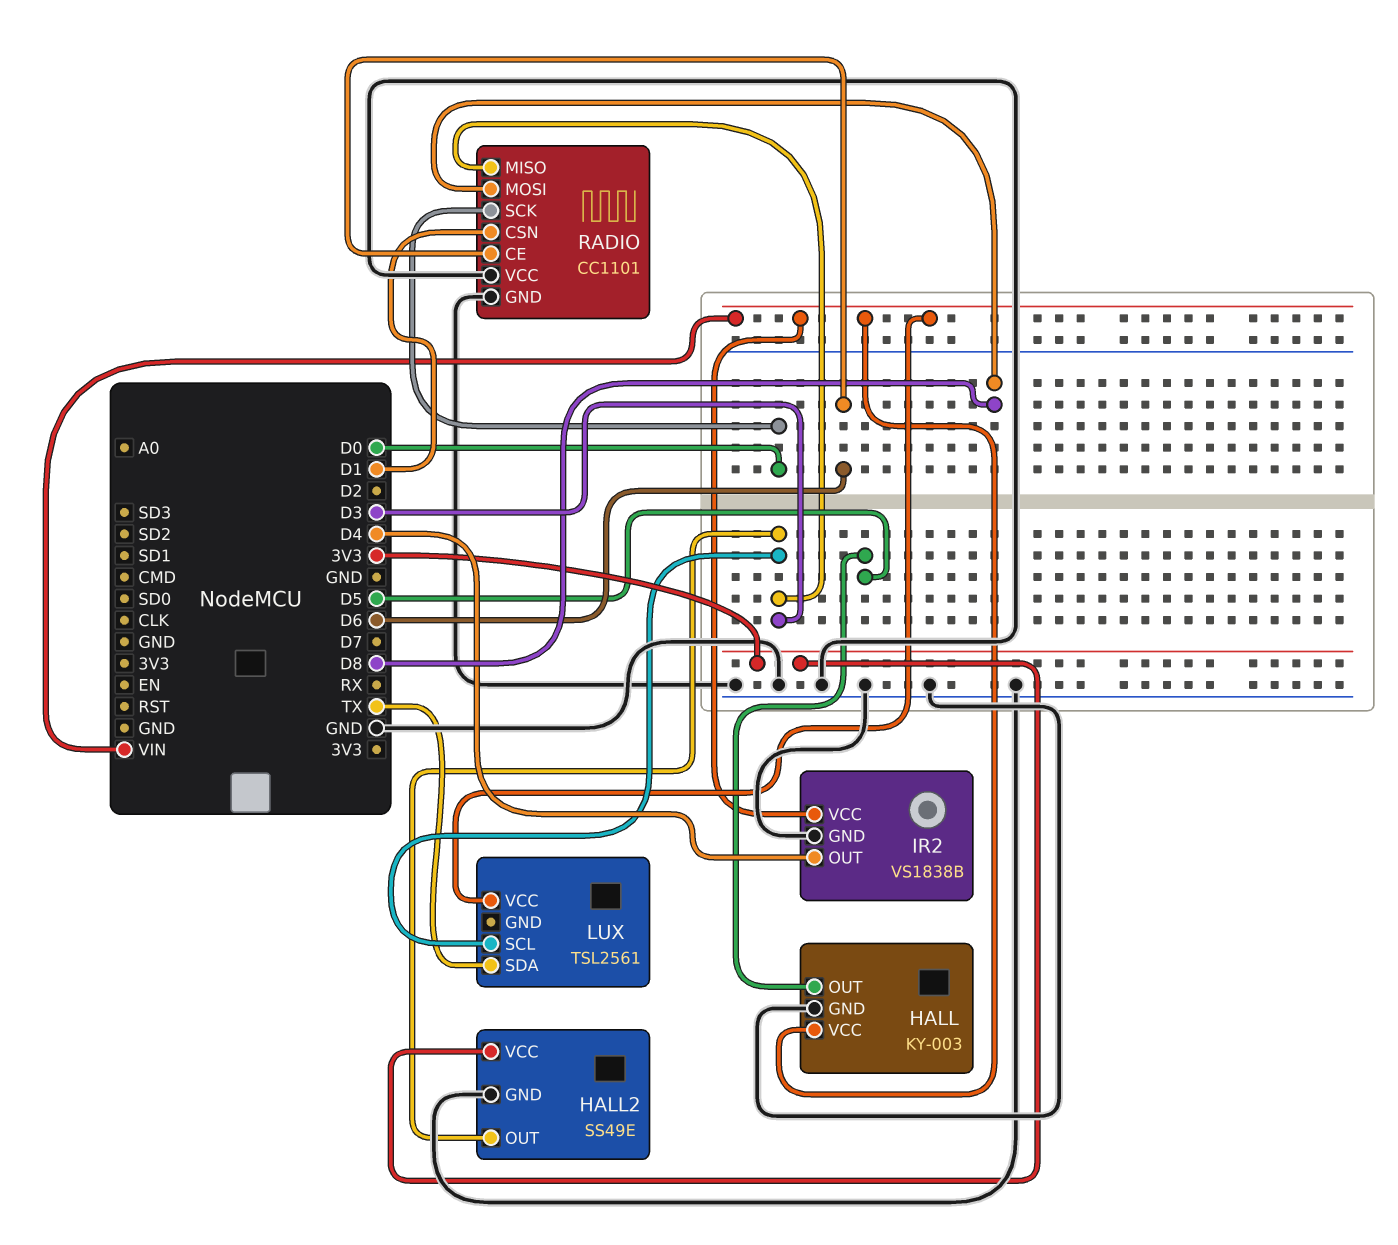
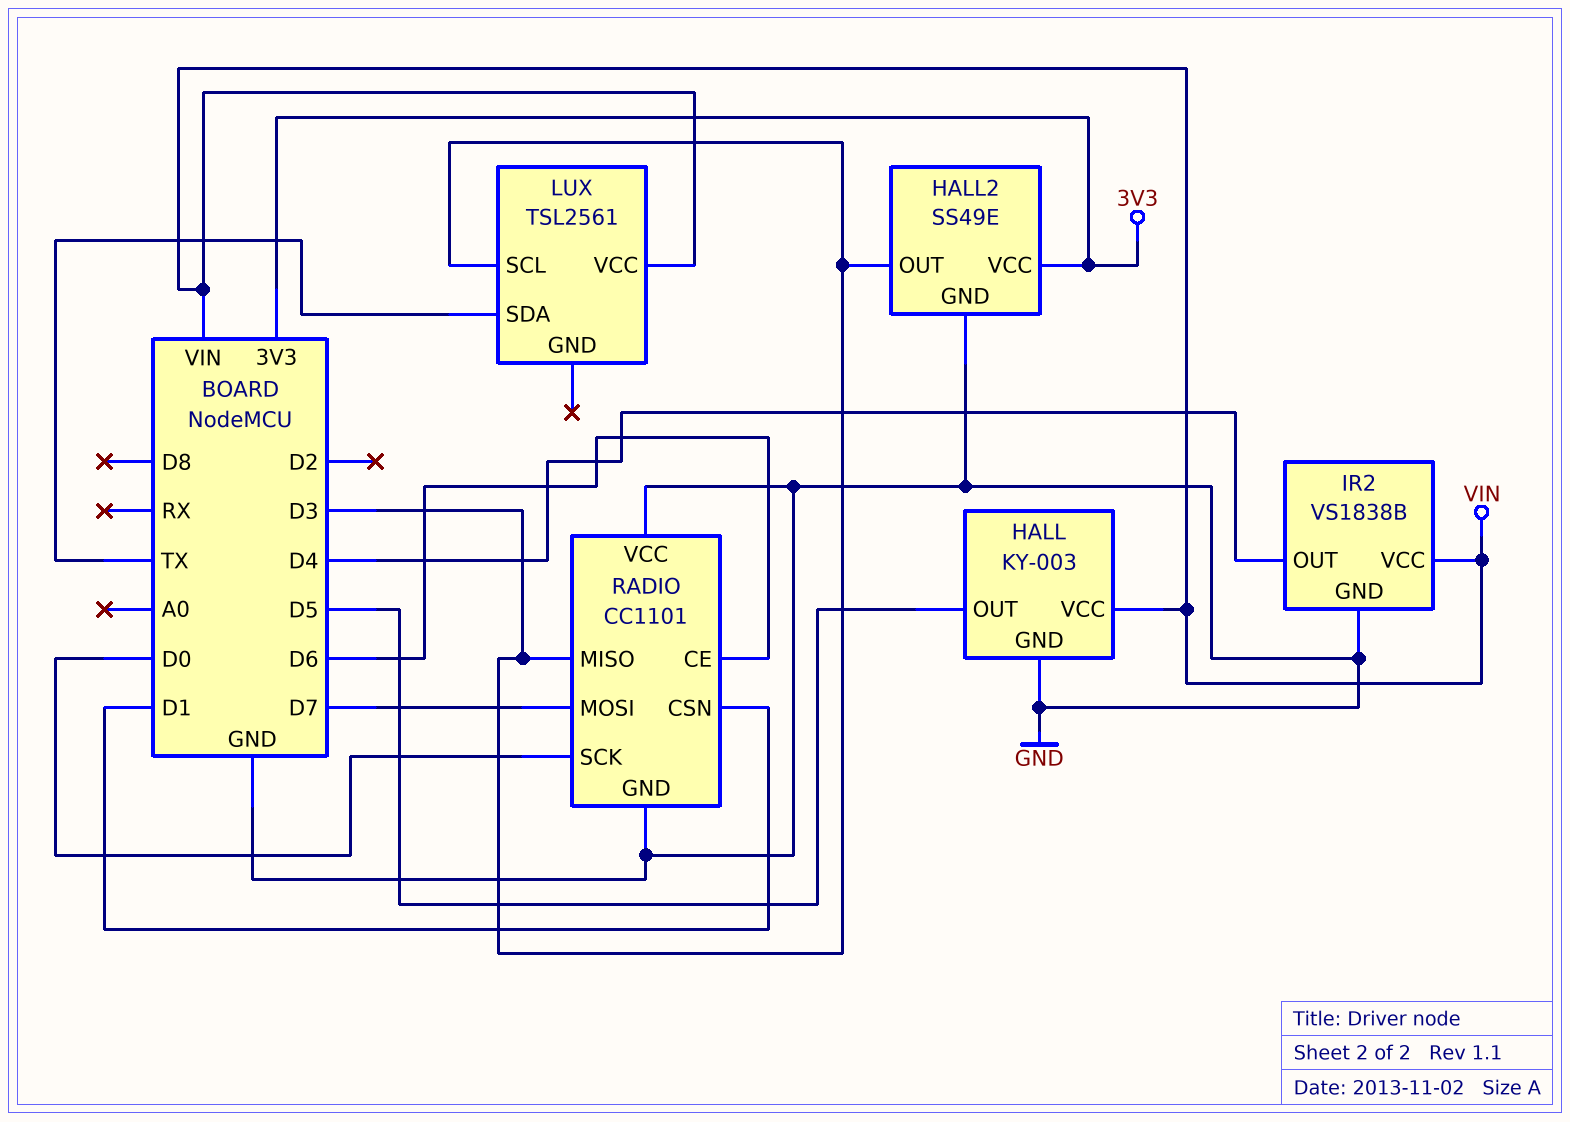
RADIO pin MOSI: D8 -> D7

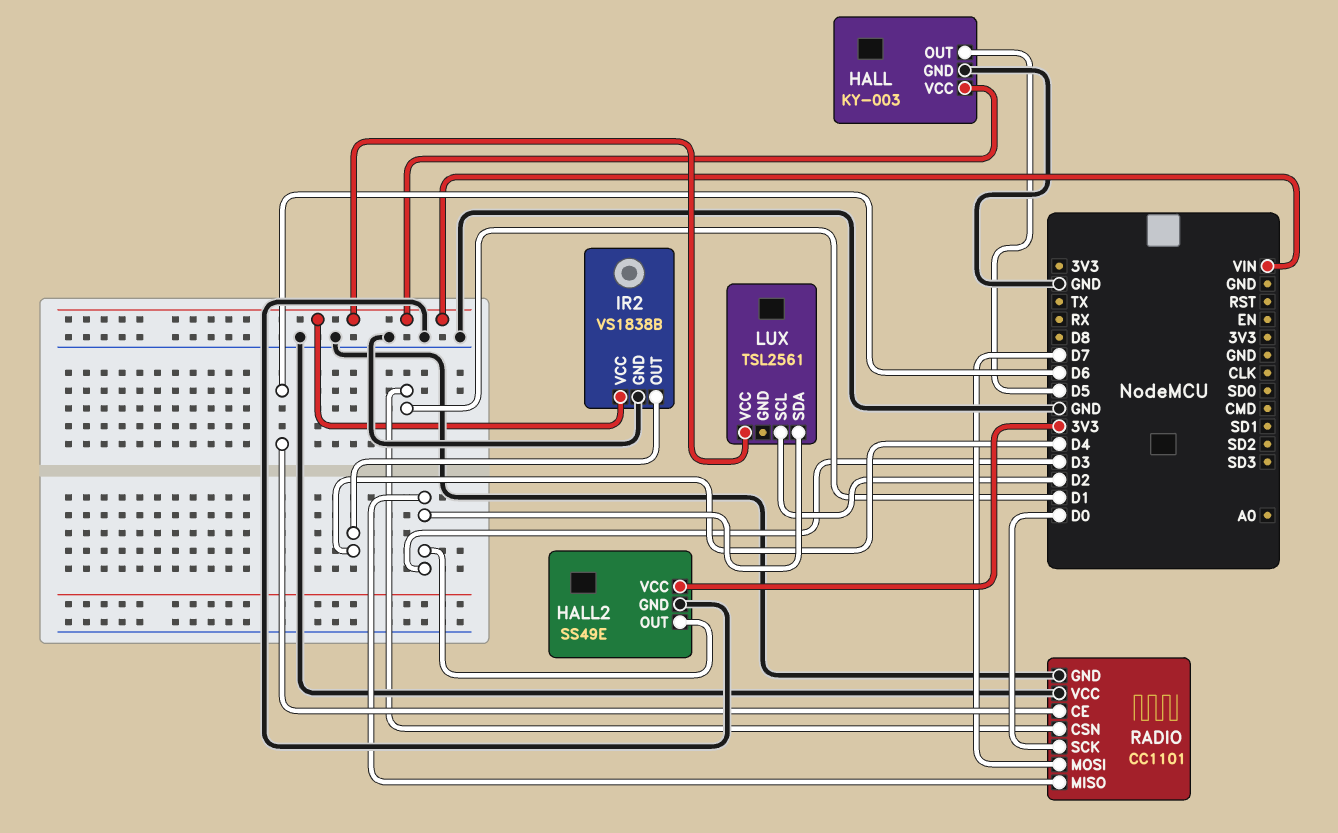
LUX pin SCL: D3 -> D2
LUX pin SDA: TX -> D3

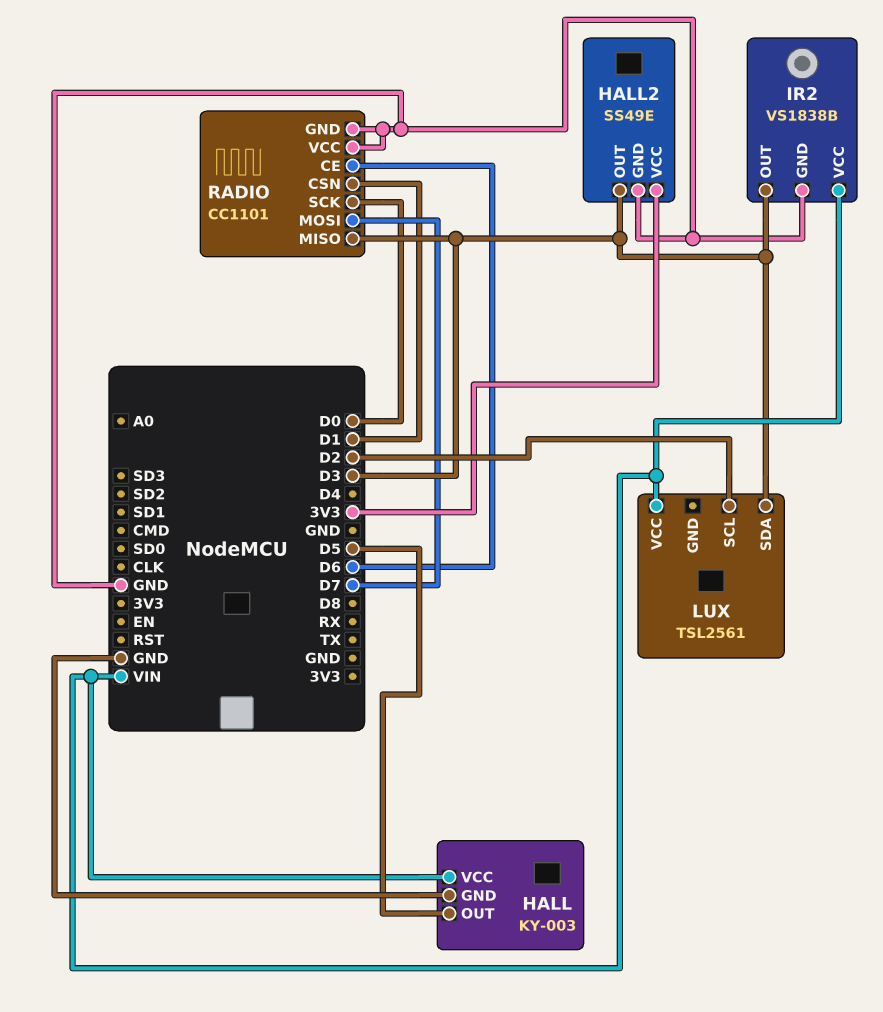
IR2 pin OUT: D4 -> D3

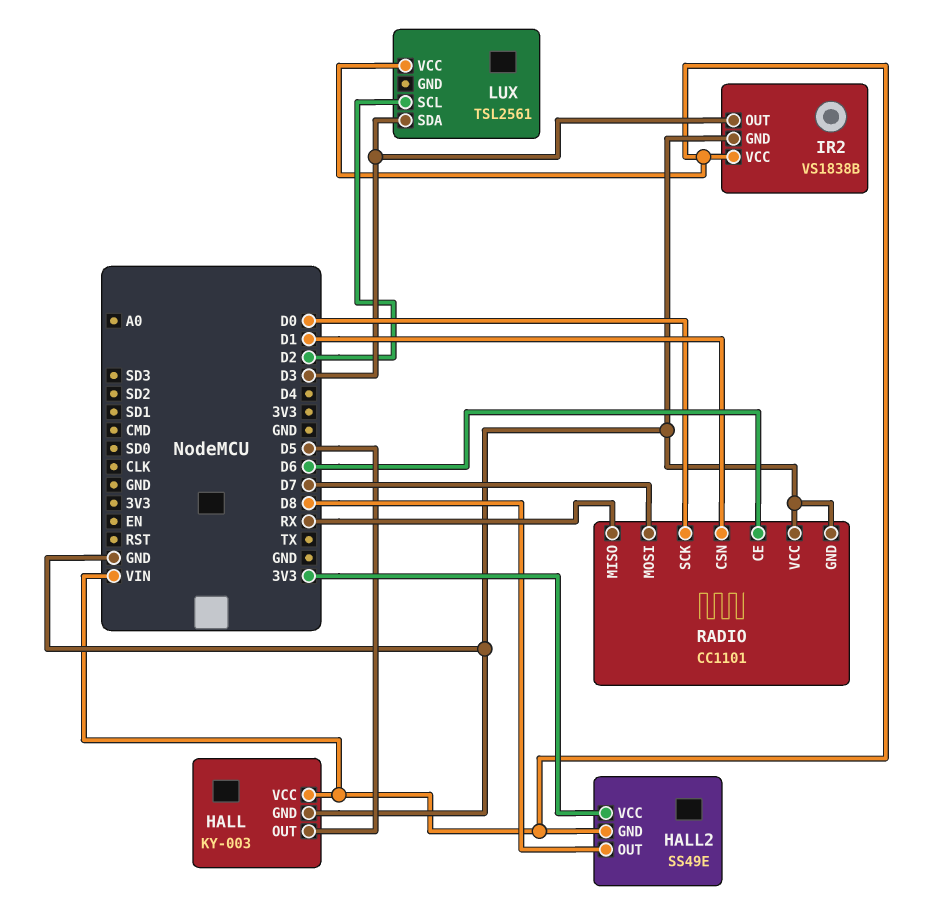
HALL2 pin GND: GND -> VIN
HALL2 pin OUT: D3 -> D8
RADIO pin MISO: D3 -> RX

